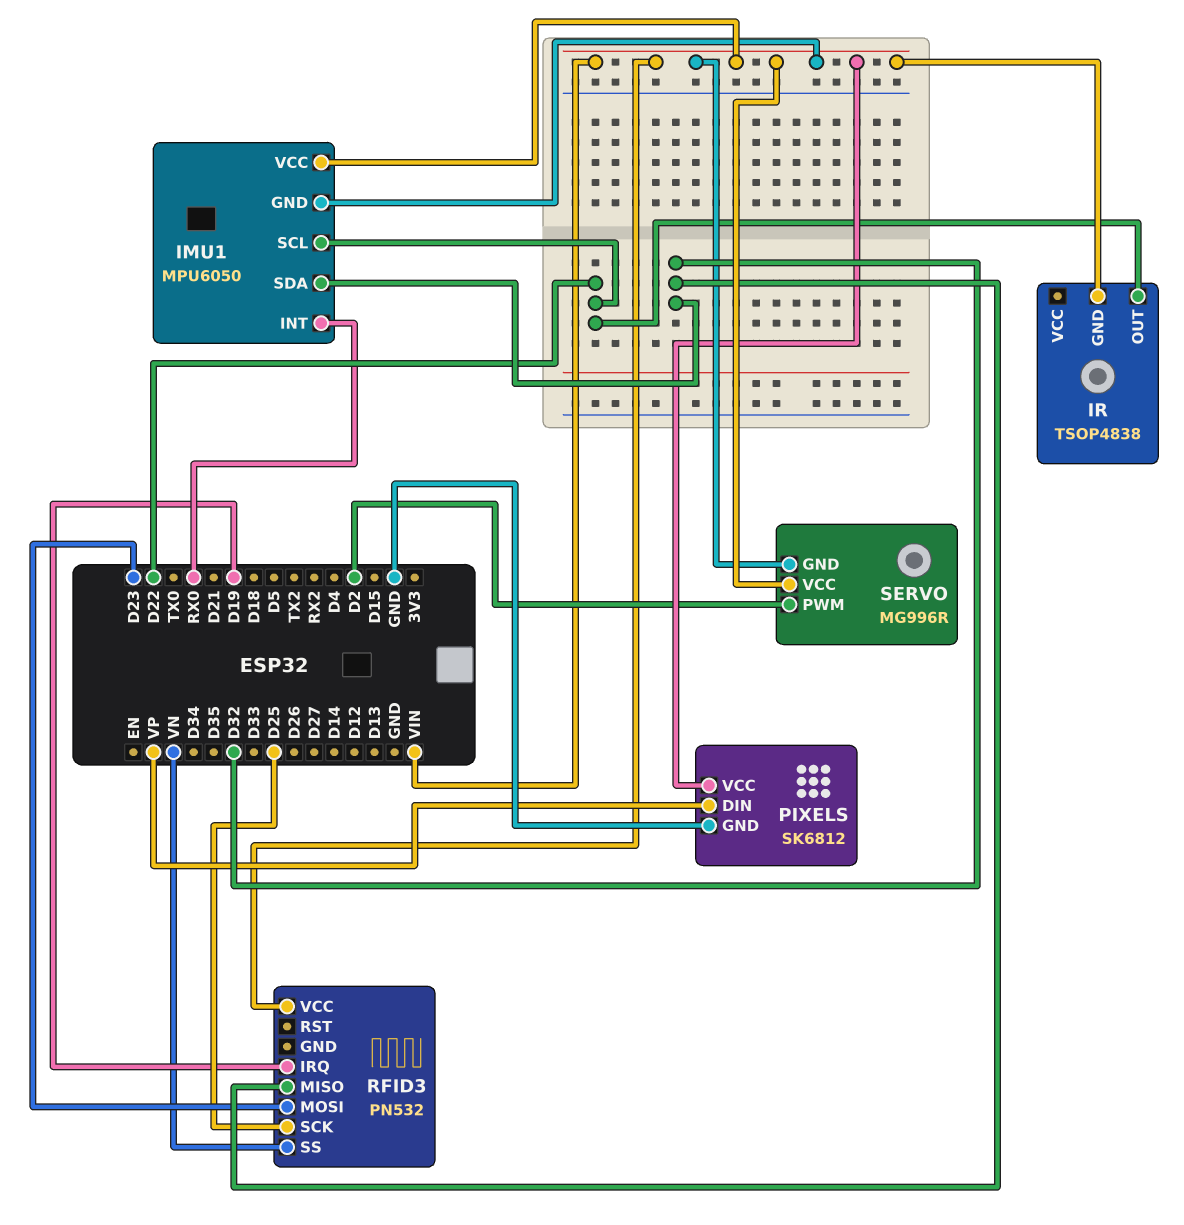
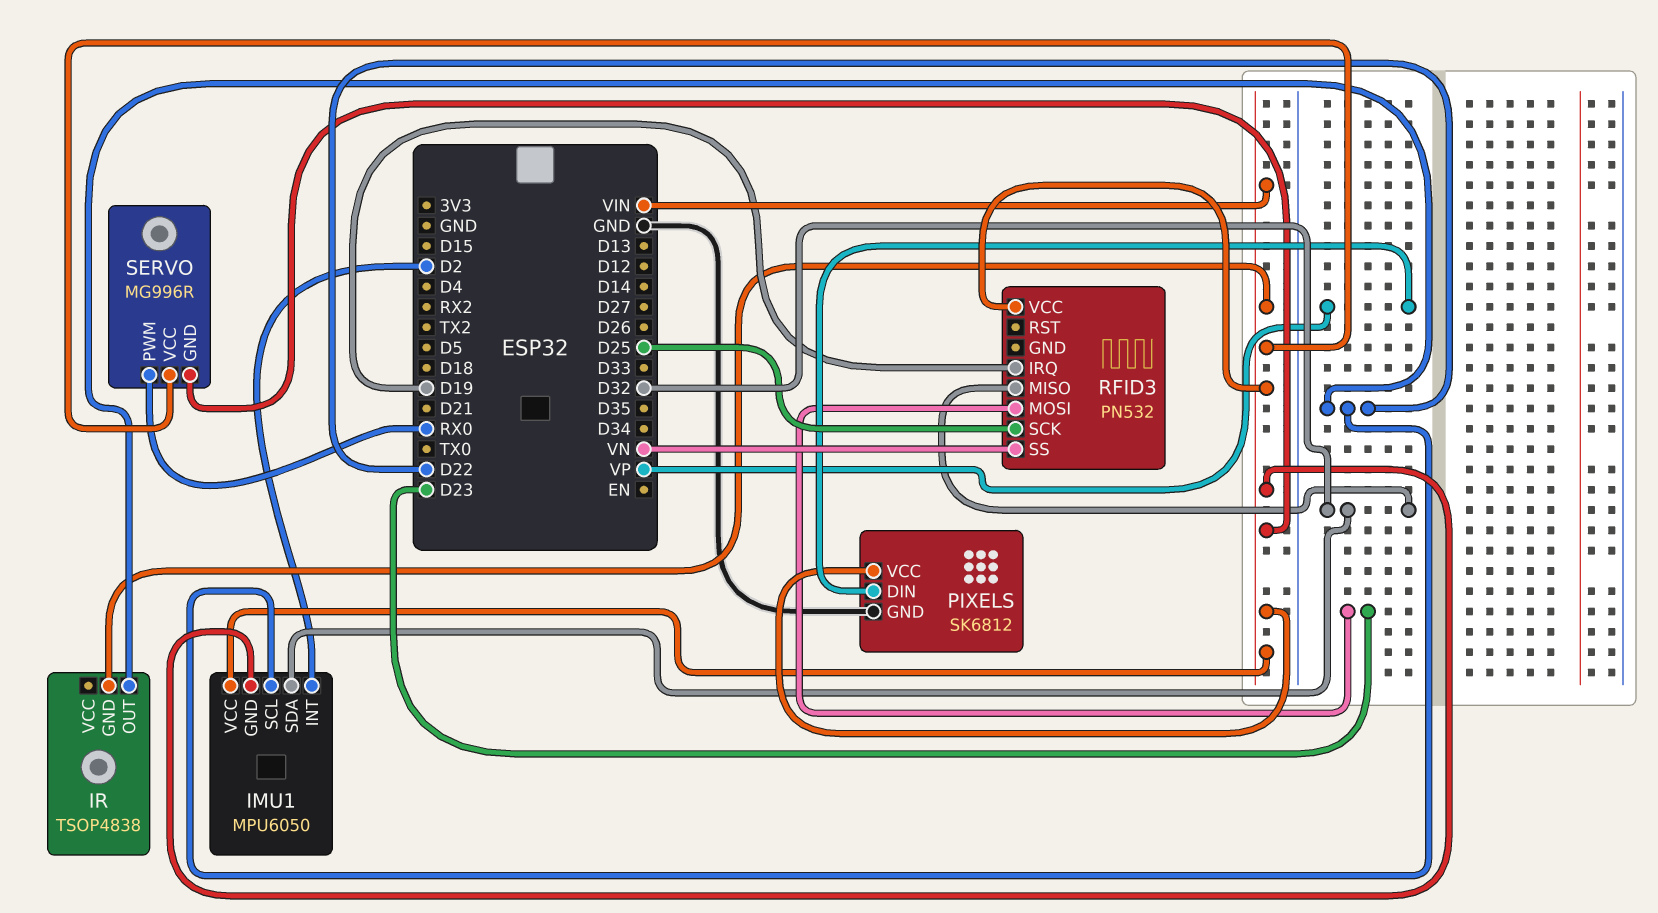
IMU1 pin INT: RX0 -> D2
SERVO pin PWM: D2 -> RX0

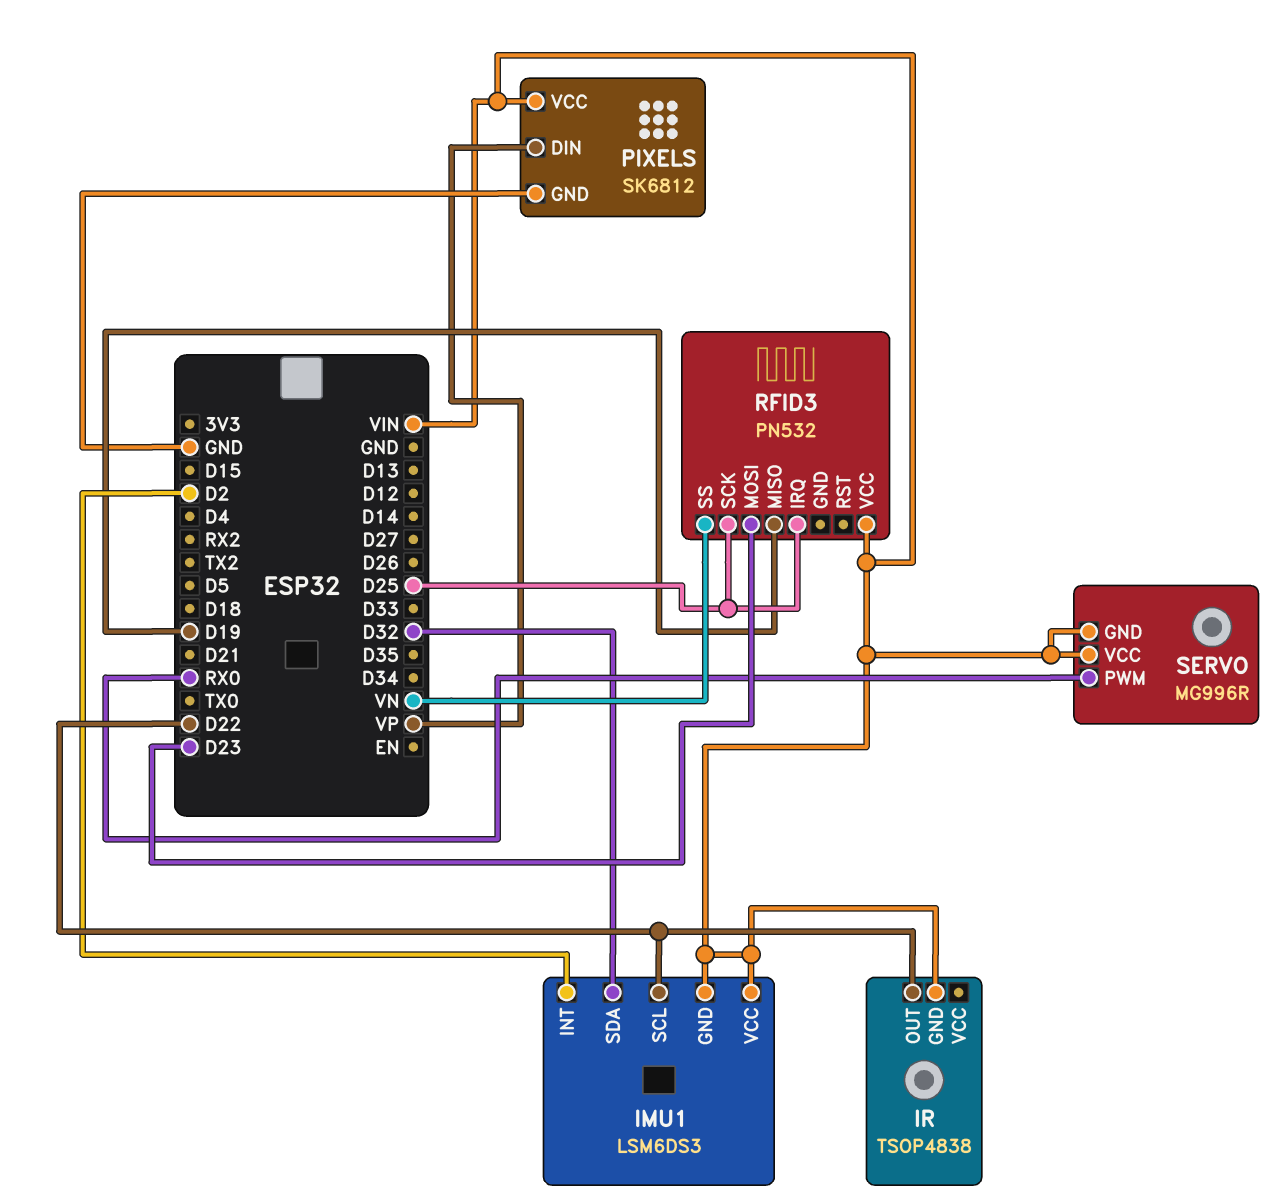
IMU1: MPU6050 -> LSM6DS3
RFID3 pin IRQ: D19 -> D25
RFID3 pin MISO: D32 -> D19

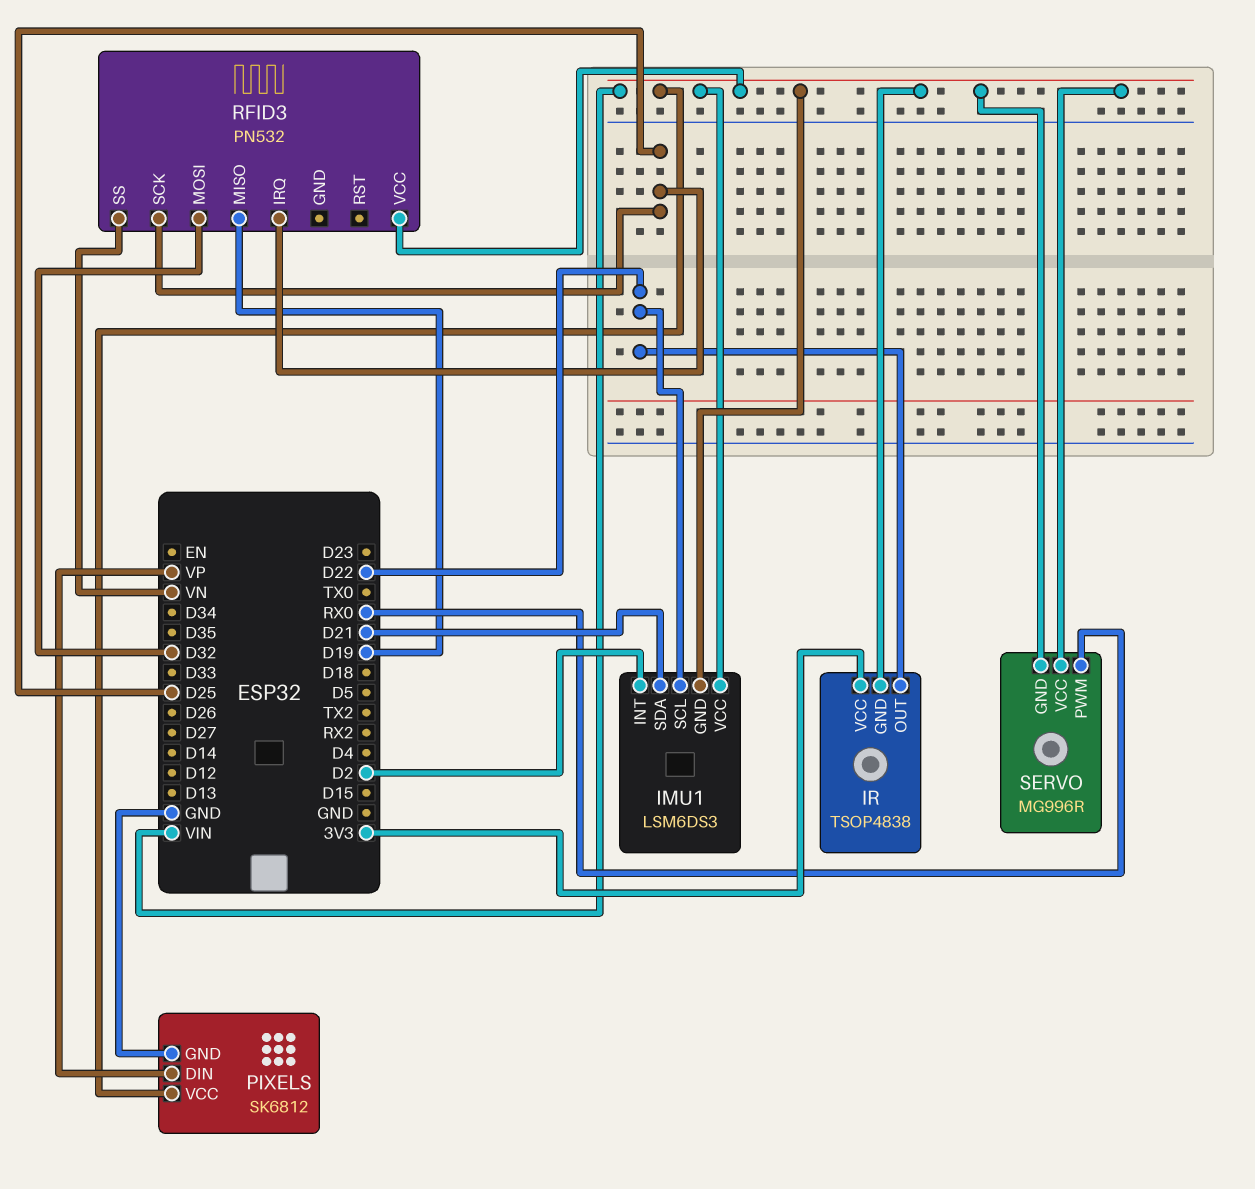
IMU1 pin SDA: D32 -> D21
IR pin VCC: none -> 3V3
RFID3 pin MOSI: D23 -> D32

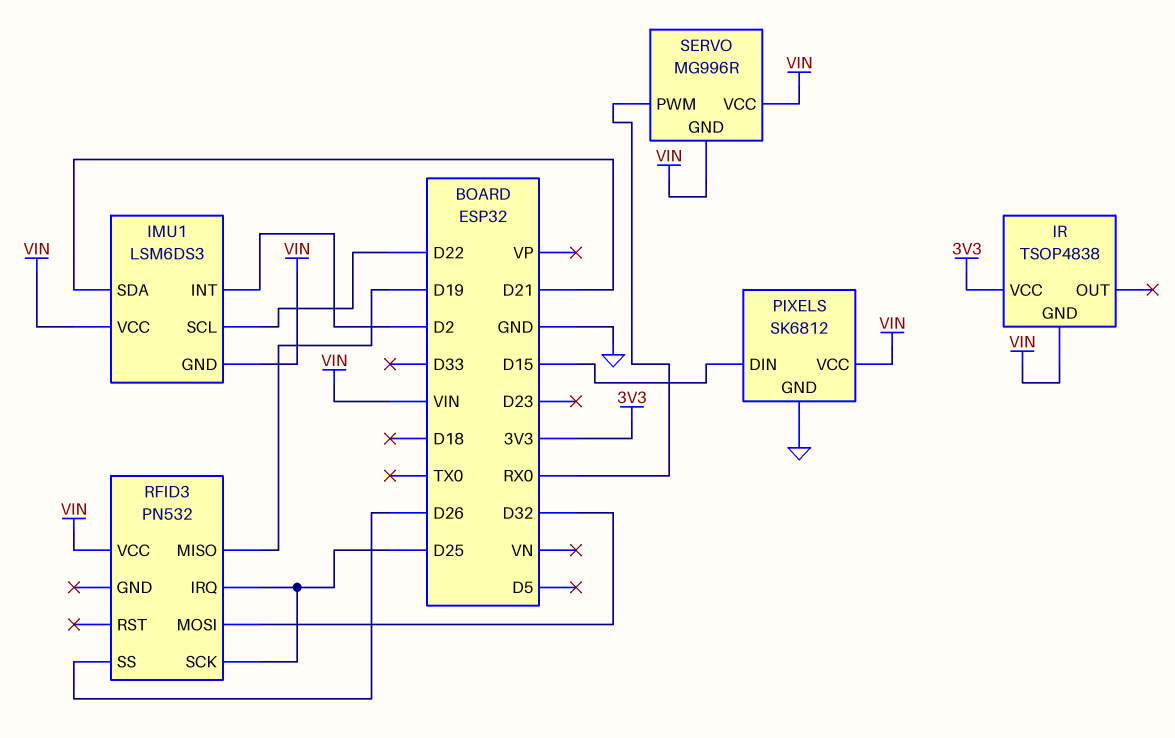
IR pin OUT: D22 -> none
PIXELS pin DIN: VP -> D15
RFID3 pin SS: VN -> D26

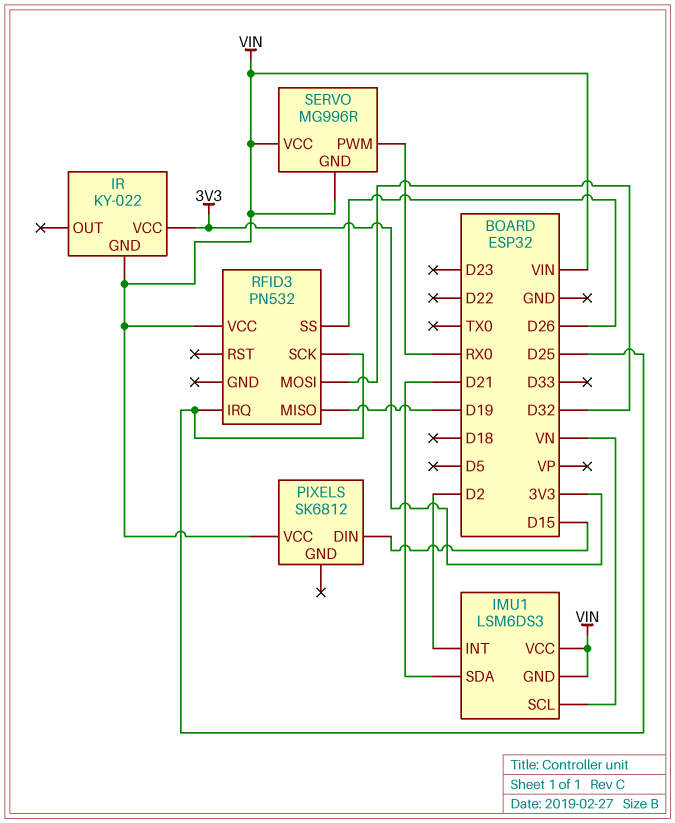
IMU1 pin SCL: D22 -> VN
IR: TSOP4838 -> KY-022
PIXELS pin GND: GND -> none

